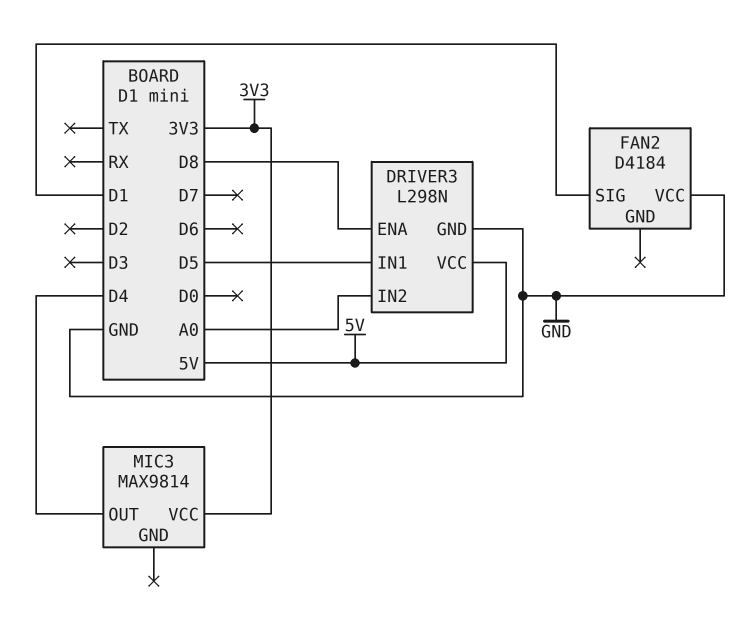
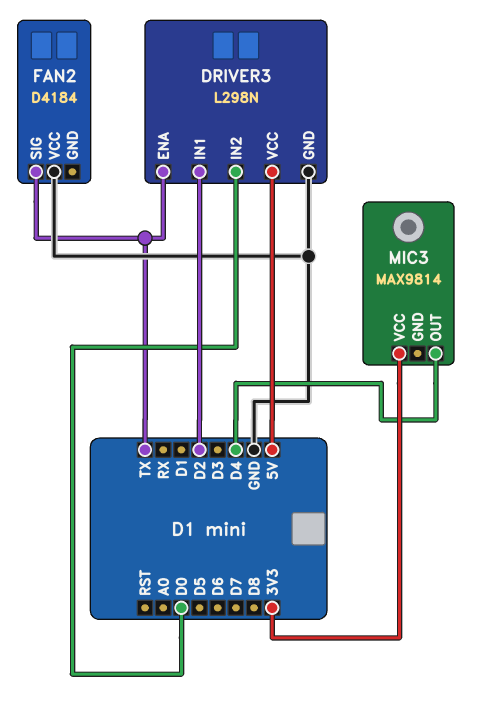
DRIVER3 pin ENA: D8 -> TX
DRIVER3 pin IN1: D5 -> D2
DRIVER3 pin IN2: A0 -> D0
FAN2 pin SIG: D1 -> TX

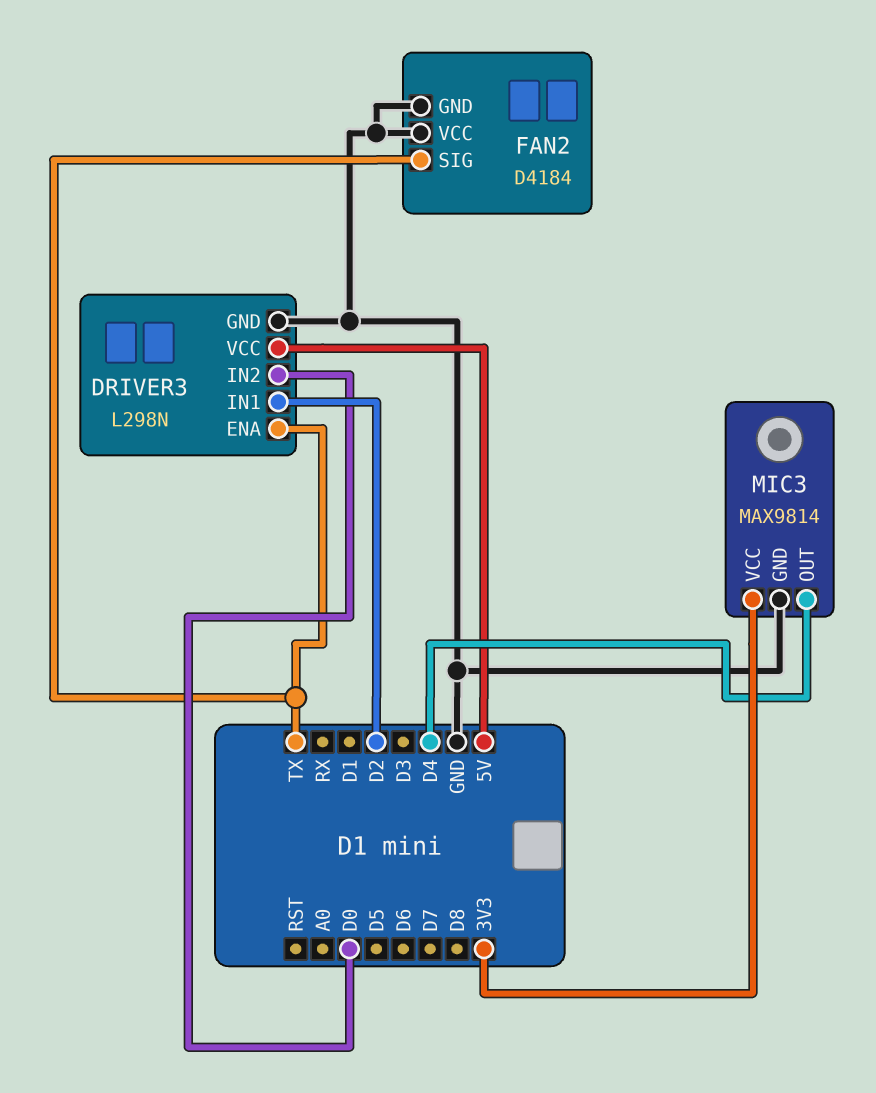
FAN2 pin GND: none -> GND
MIC3 pin GND: none -> GND

